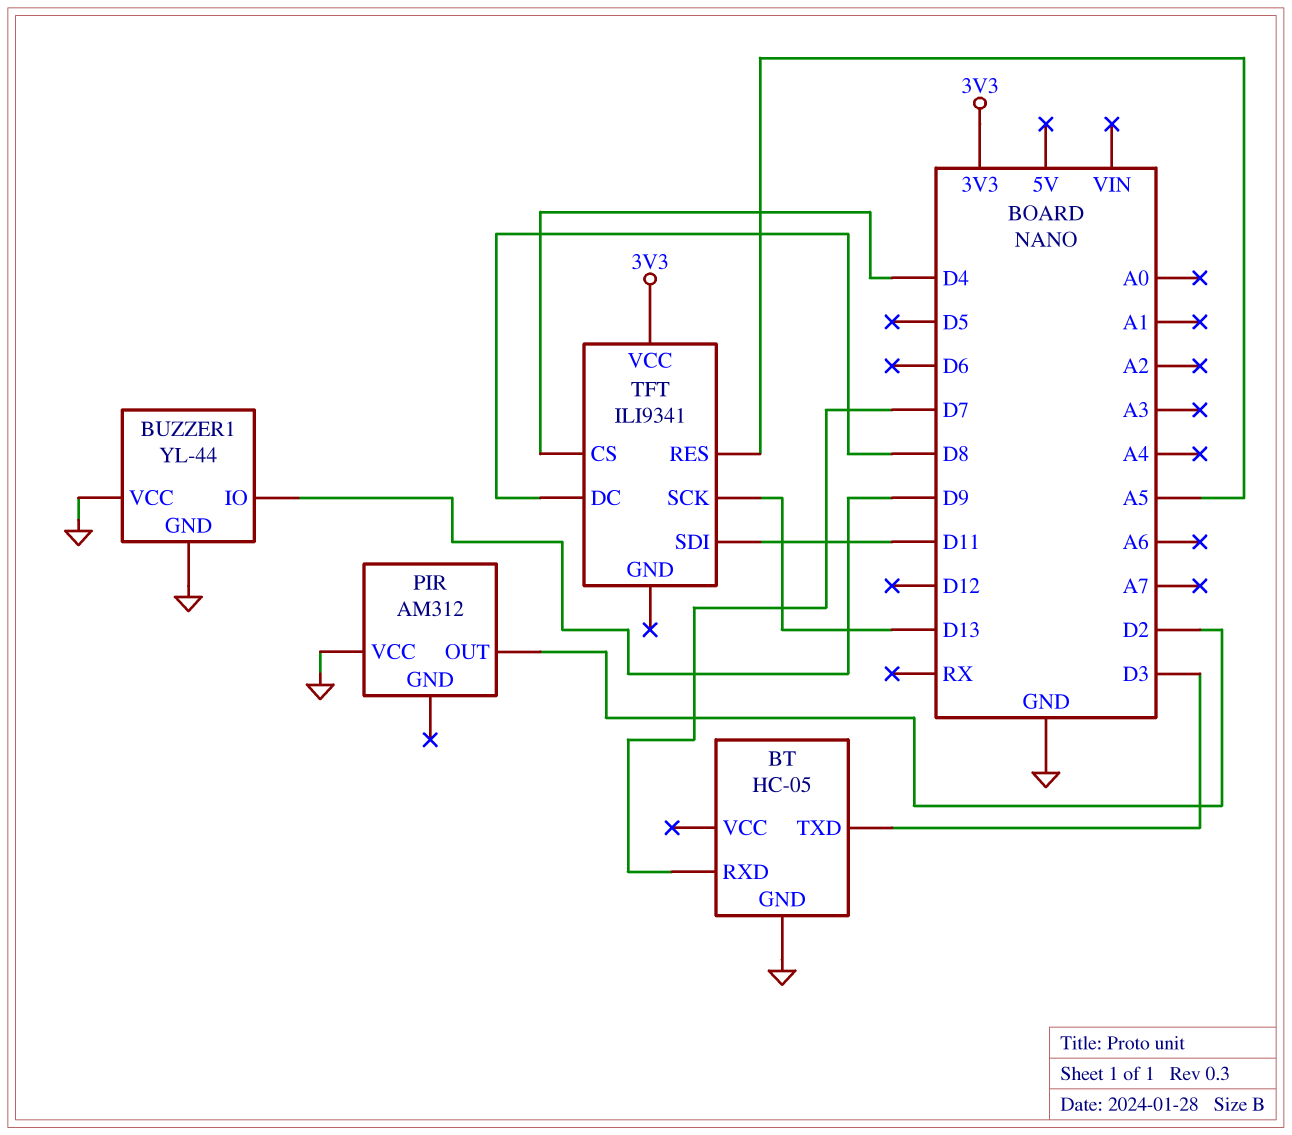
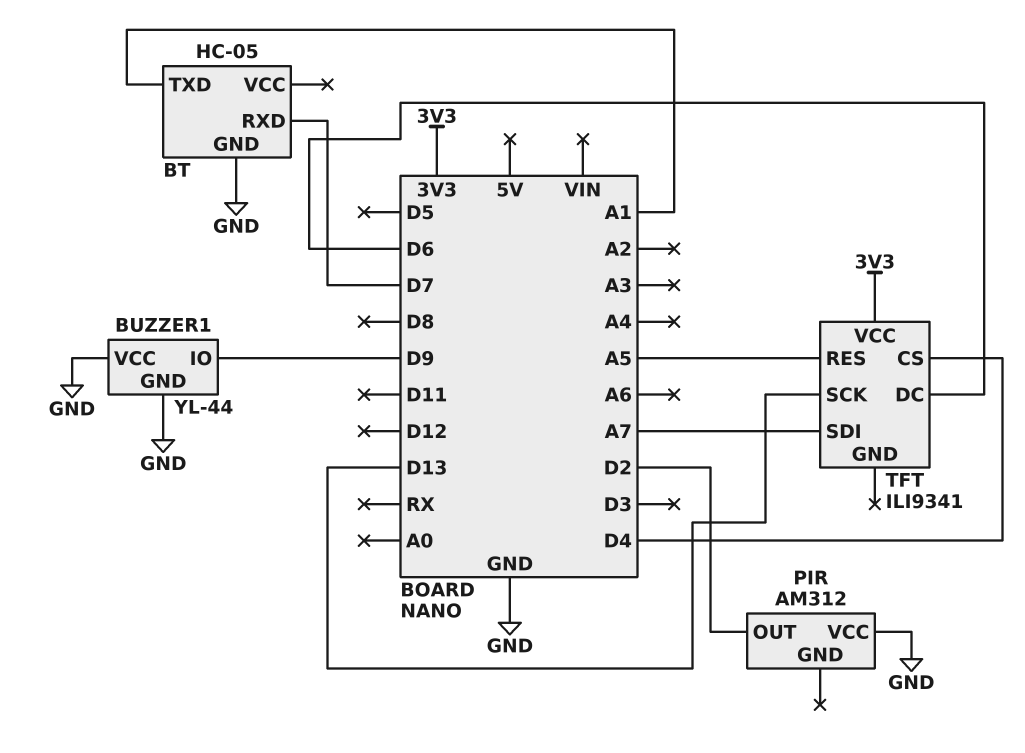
BT pin TXD: D3 -> A1
TFT pin DC: D8 -> D6
TFT pin SDI: D11 -> A7

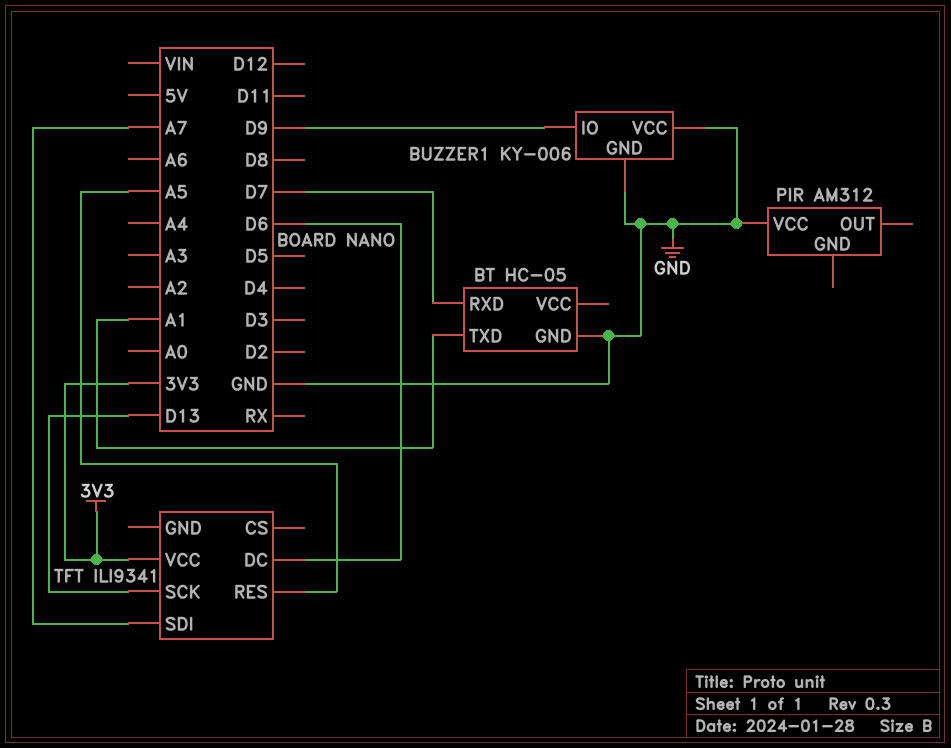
BUZZER1: YL-44 -> KY-006
PIR pin OUT: D2 -> none
TFT pin CS: D4 -> none

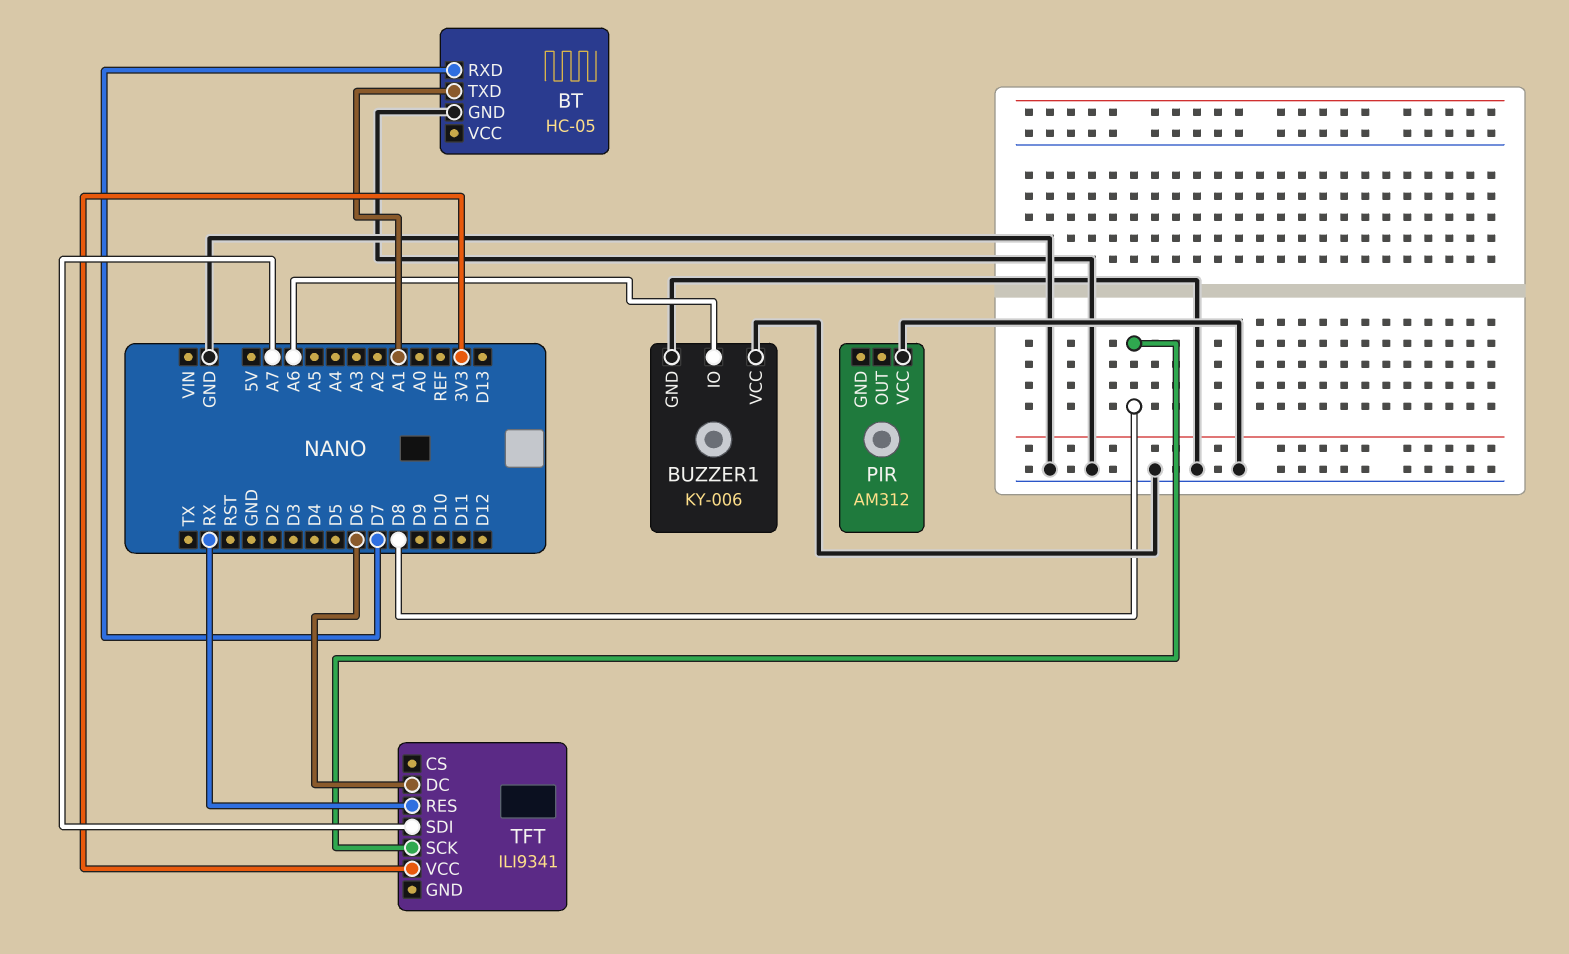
BUZZER1 pin IO: D9 -> A6
TFT pin RES: A5 -> RX
TFT pin SCK: D13 -> D8

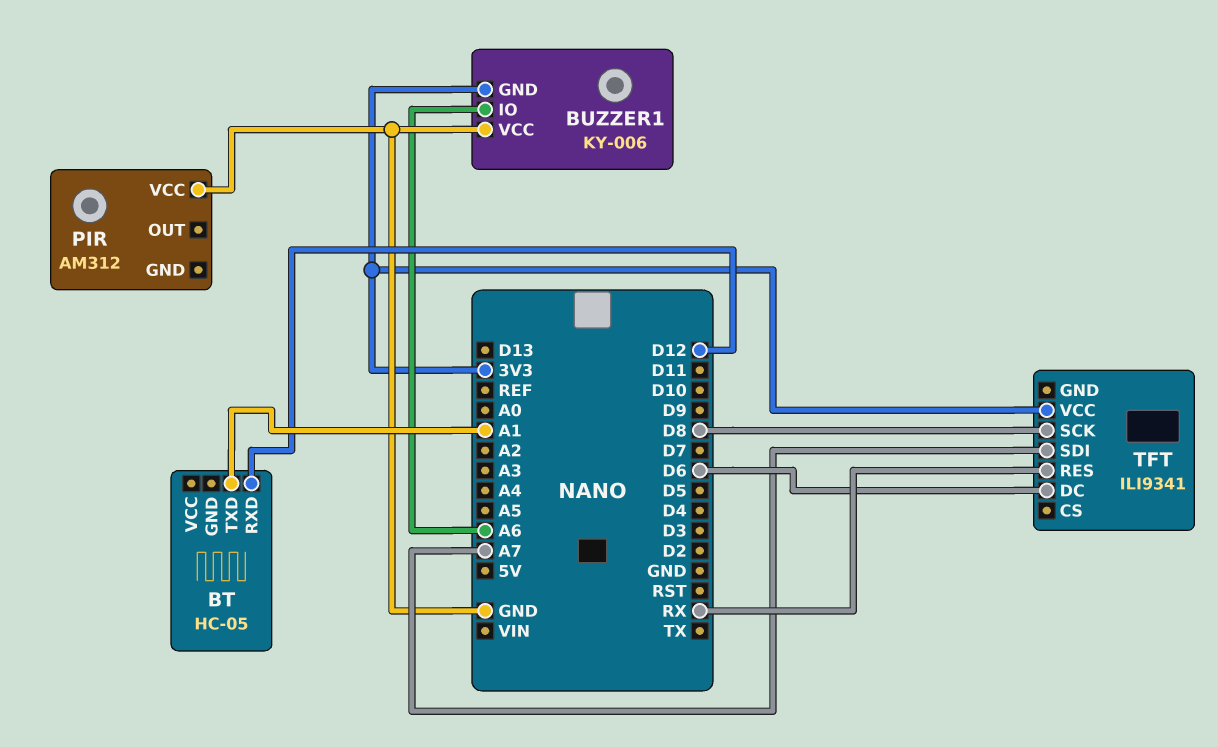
BT pin GND: GND -> none
BT pin RXD: D7 -> D12
BUZZER1 pin GND: GND -> 3V3

